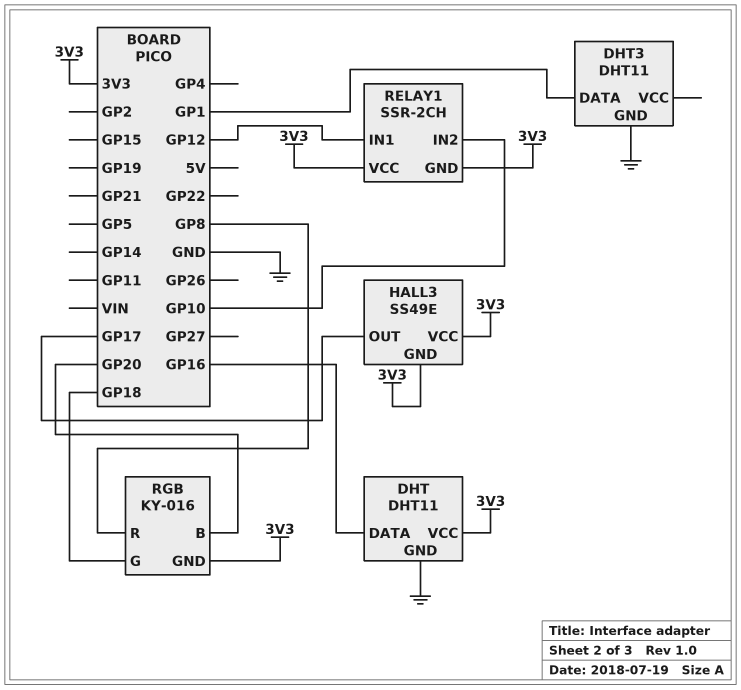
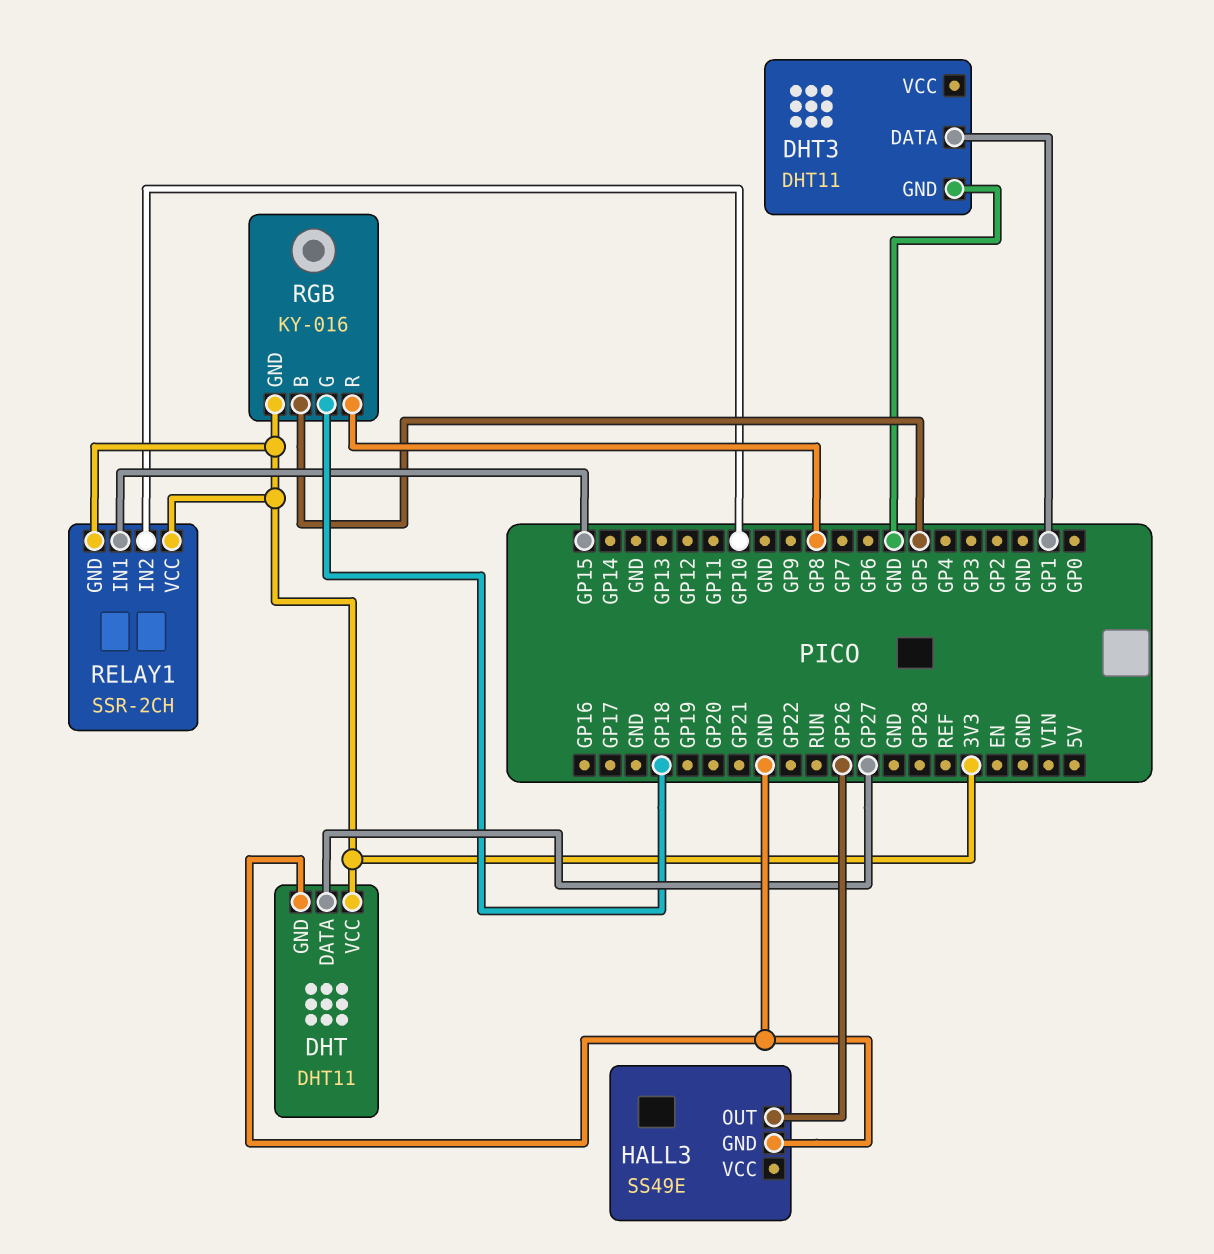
DHT pin DATA: GP16 -> GP27
HALL3 pin GND: 3V3 -> GND
HALL3 pin OUT: GP17 -> GP26
HALL3 pin VCC: 3V3 -> none
RELAY1 pin IN1: GP12 -> GP15
RGB pin B: GP20 -> GP5

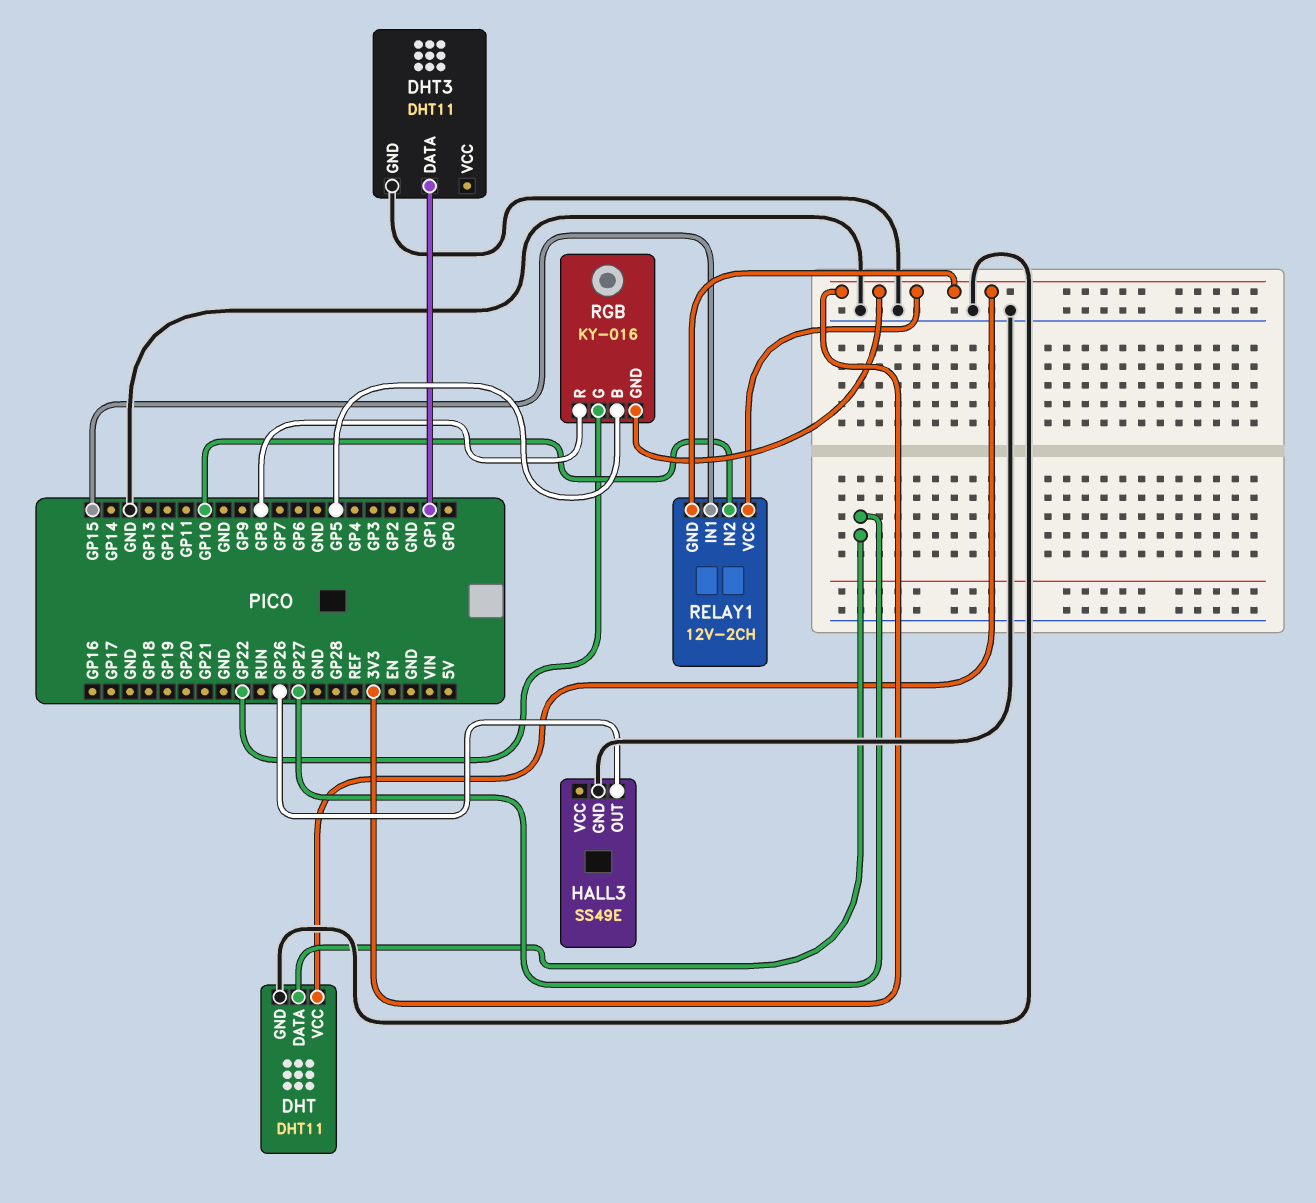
RELAY1: SSR-2CH -> 12V-2CH
RGB pin G: GP18 -> GP22

